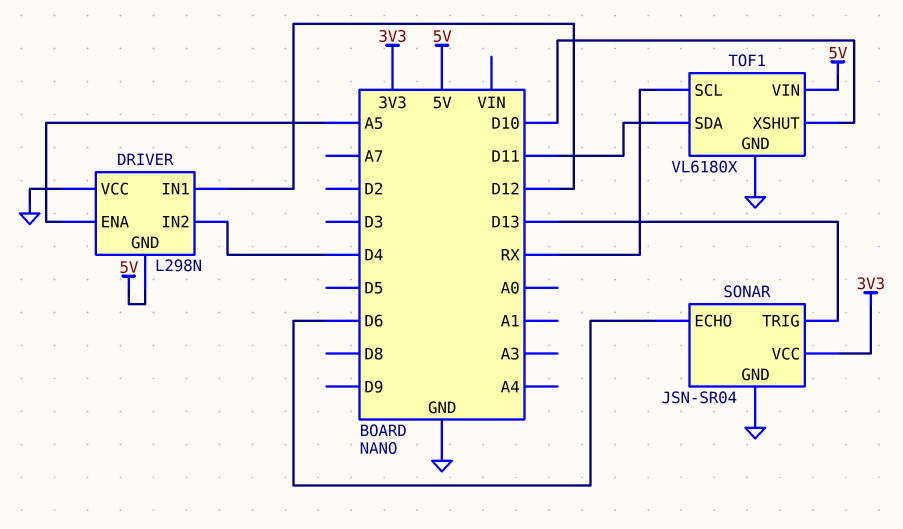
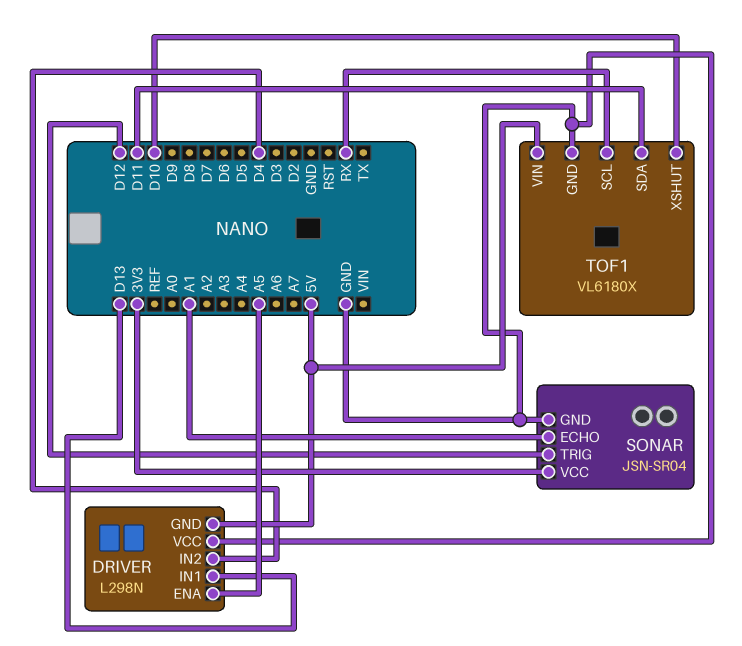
DRIVER pin IN1: D12 -> D13
SONAR pin ECHO: D6 -> A1
SONAR pin TRIG: D13 -> D12

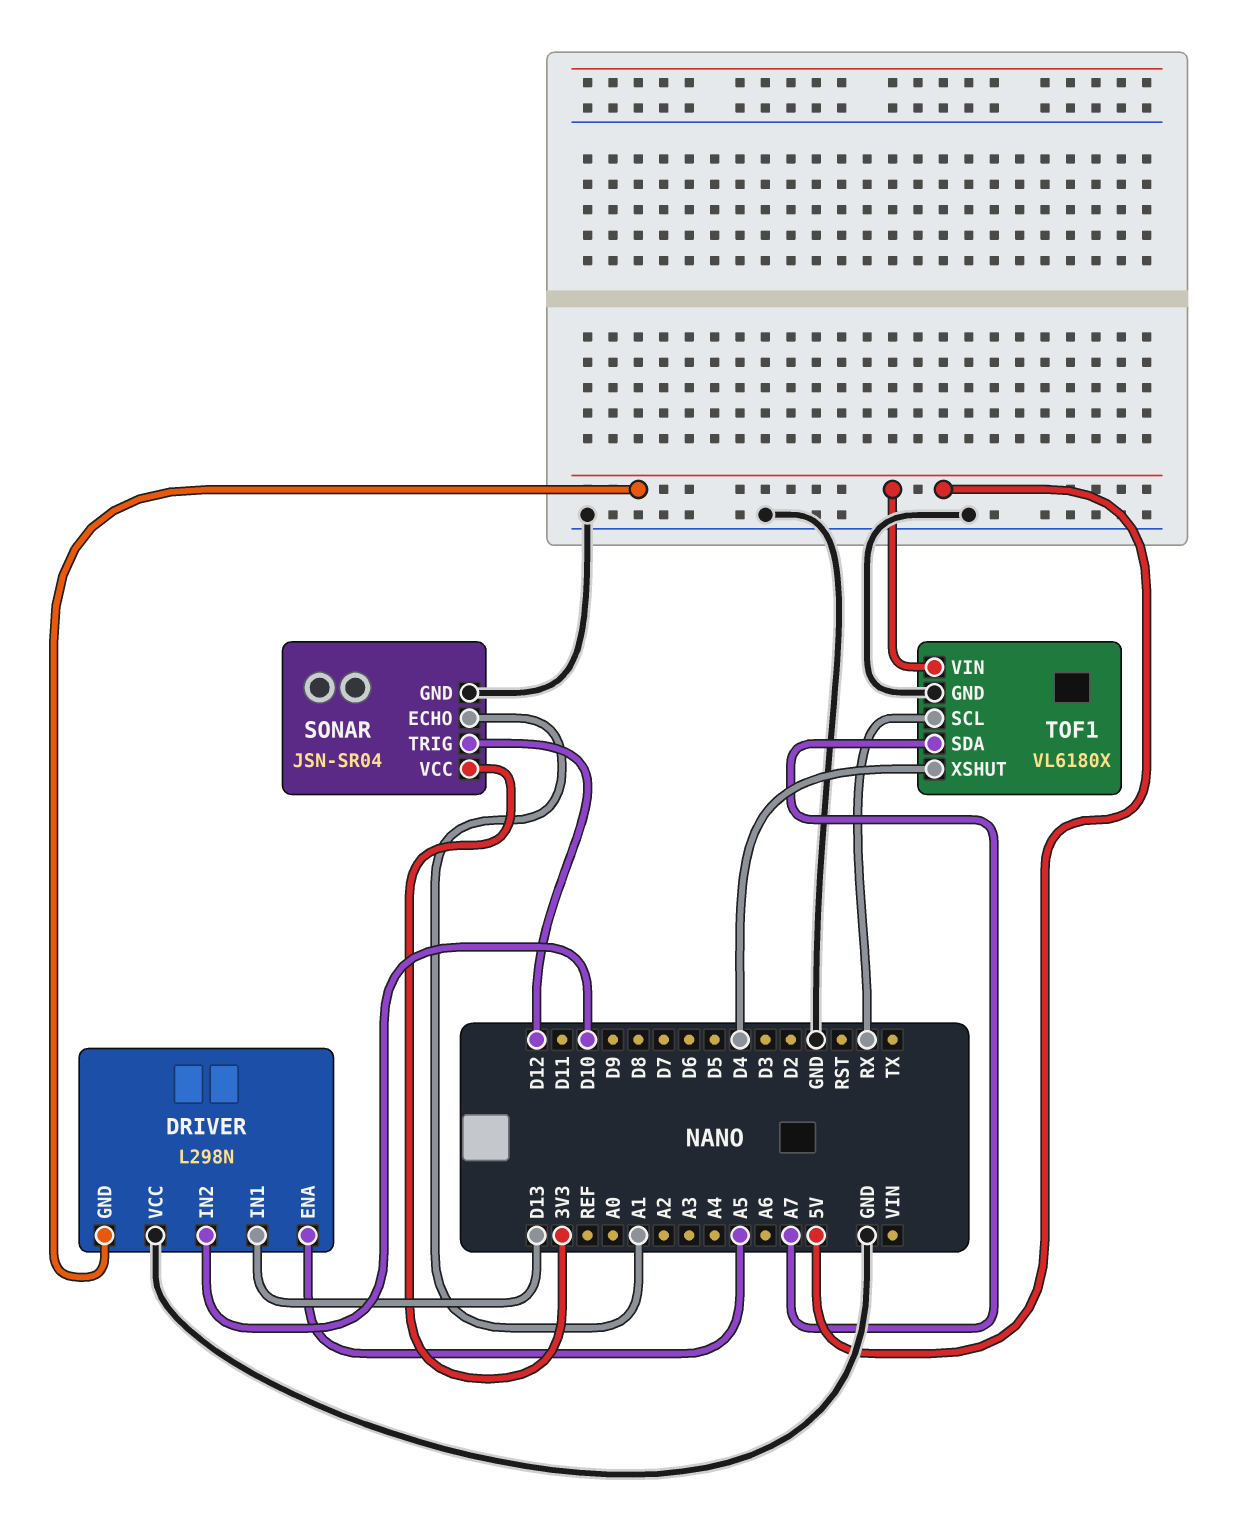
DRIVER pin IN2: D4 -> D10
TOF1 pin SDA: D11 -> A7
TOF1 pin XSHUT: D10 -> D4

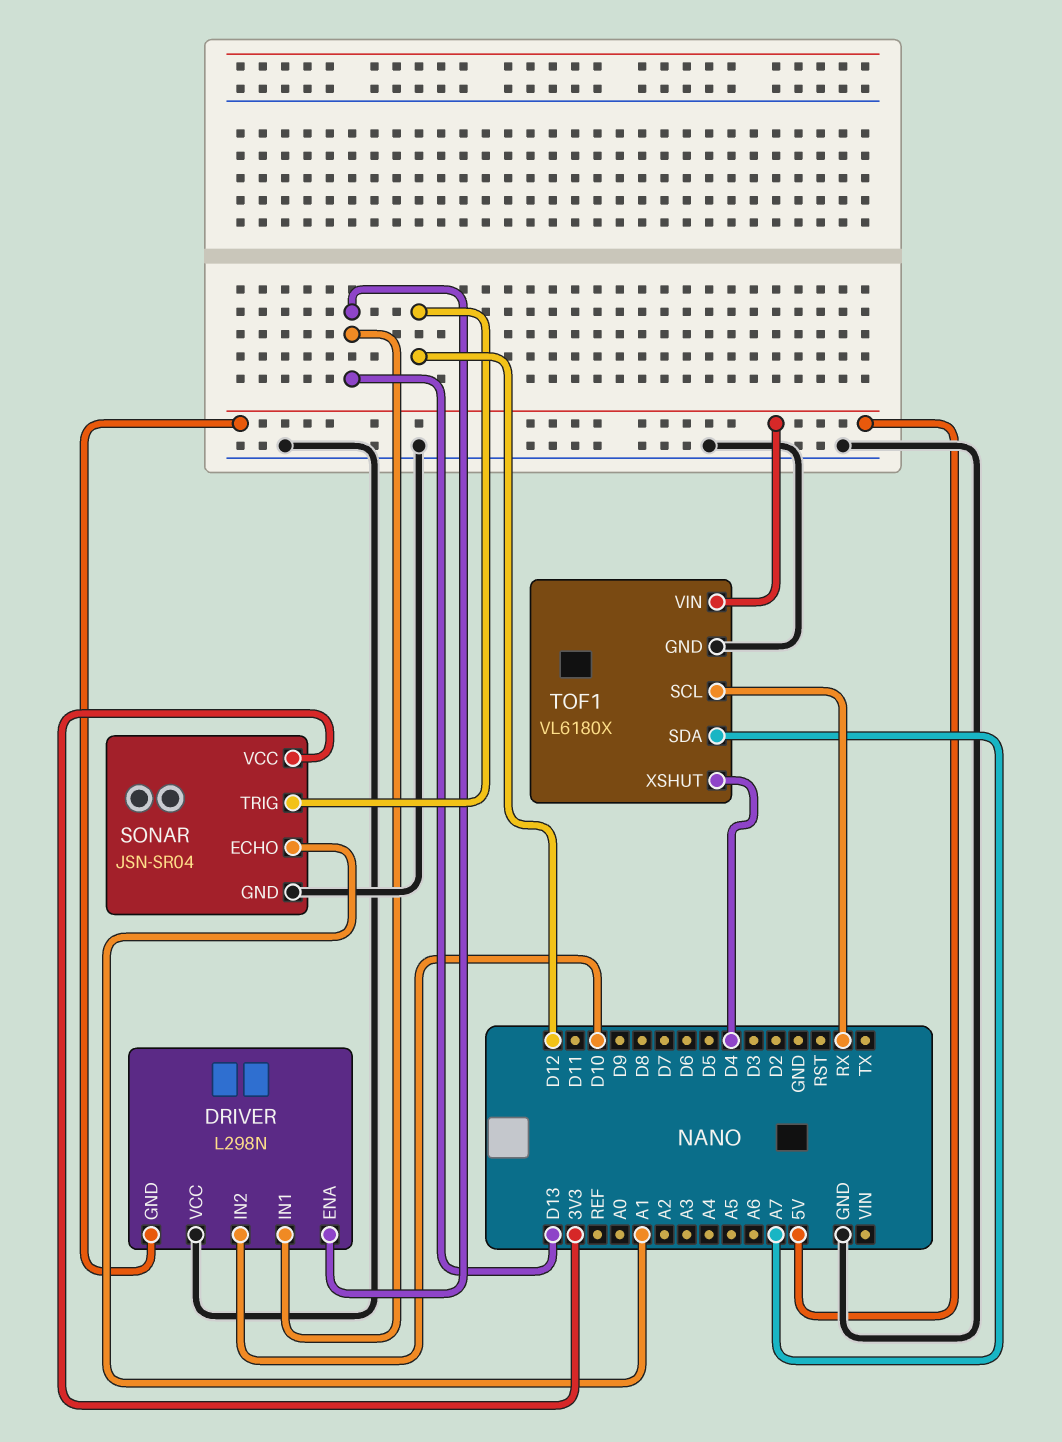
DRIVER pin ENA: A5 -> D13

